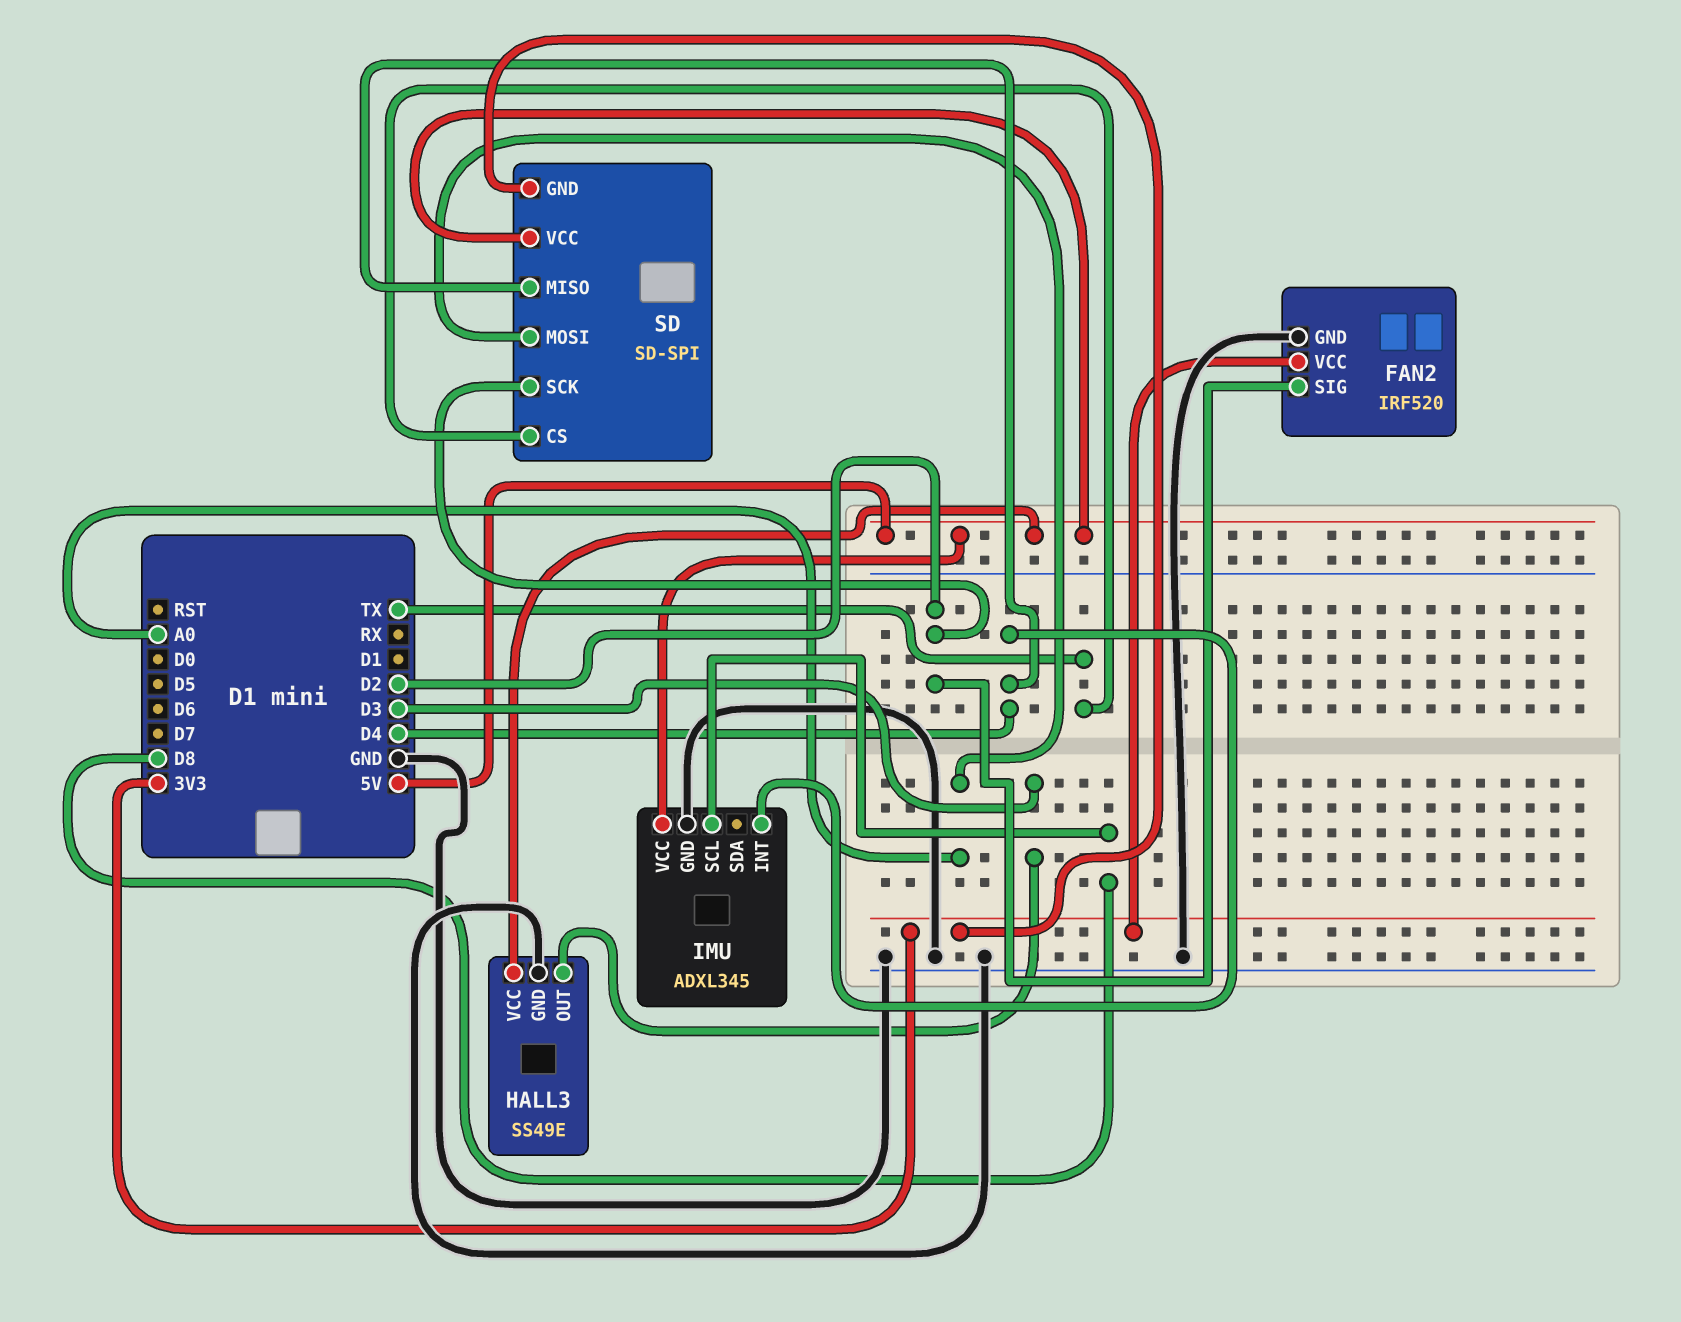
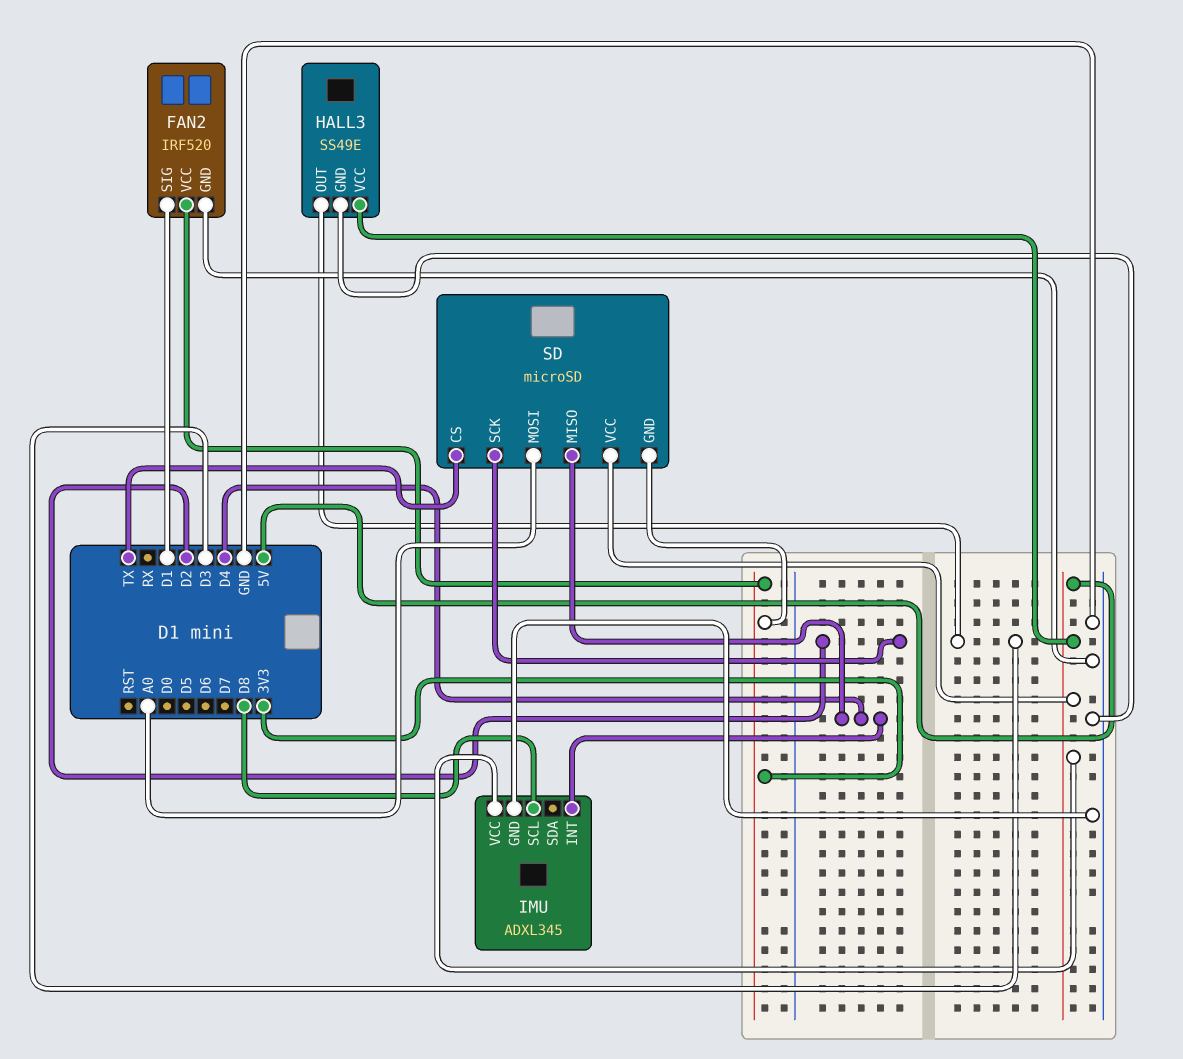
FAN2 pin SIG: D2 -> D1
SD: SD-SPI -> microSD

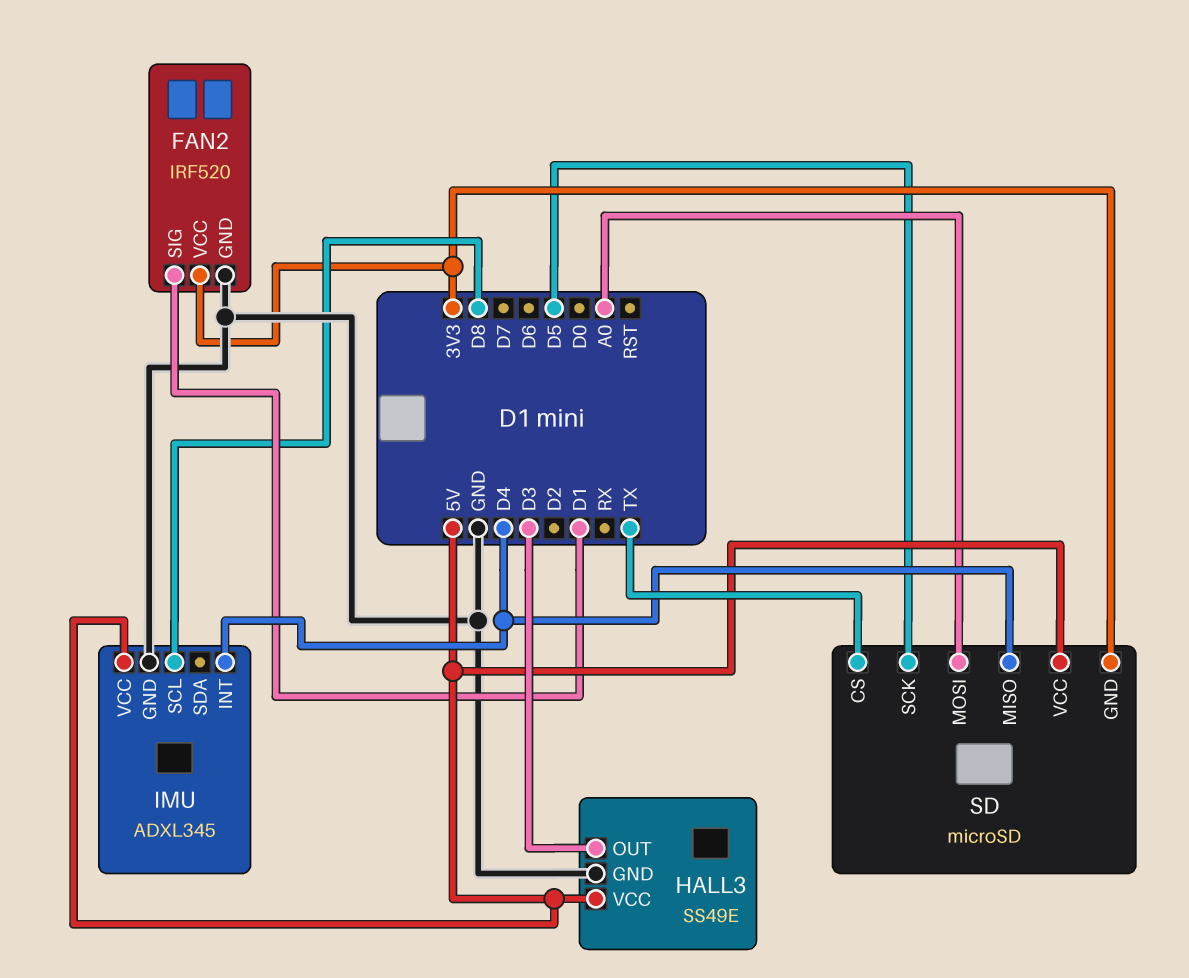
SD pin SCK: D2 -> D5

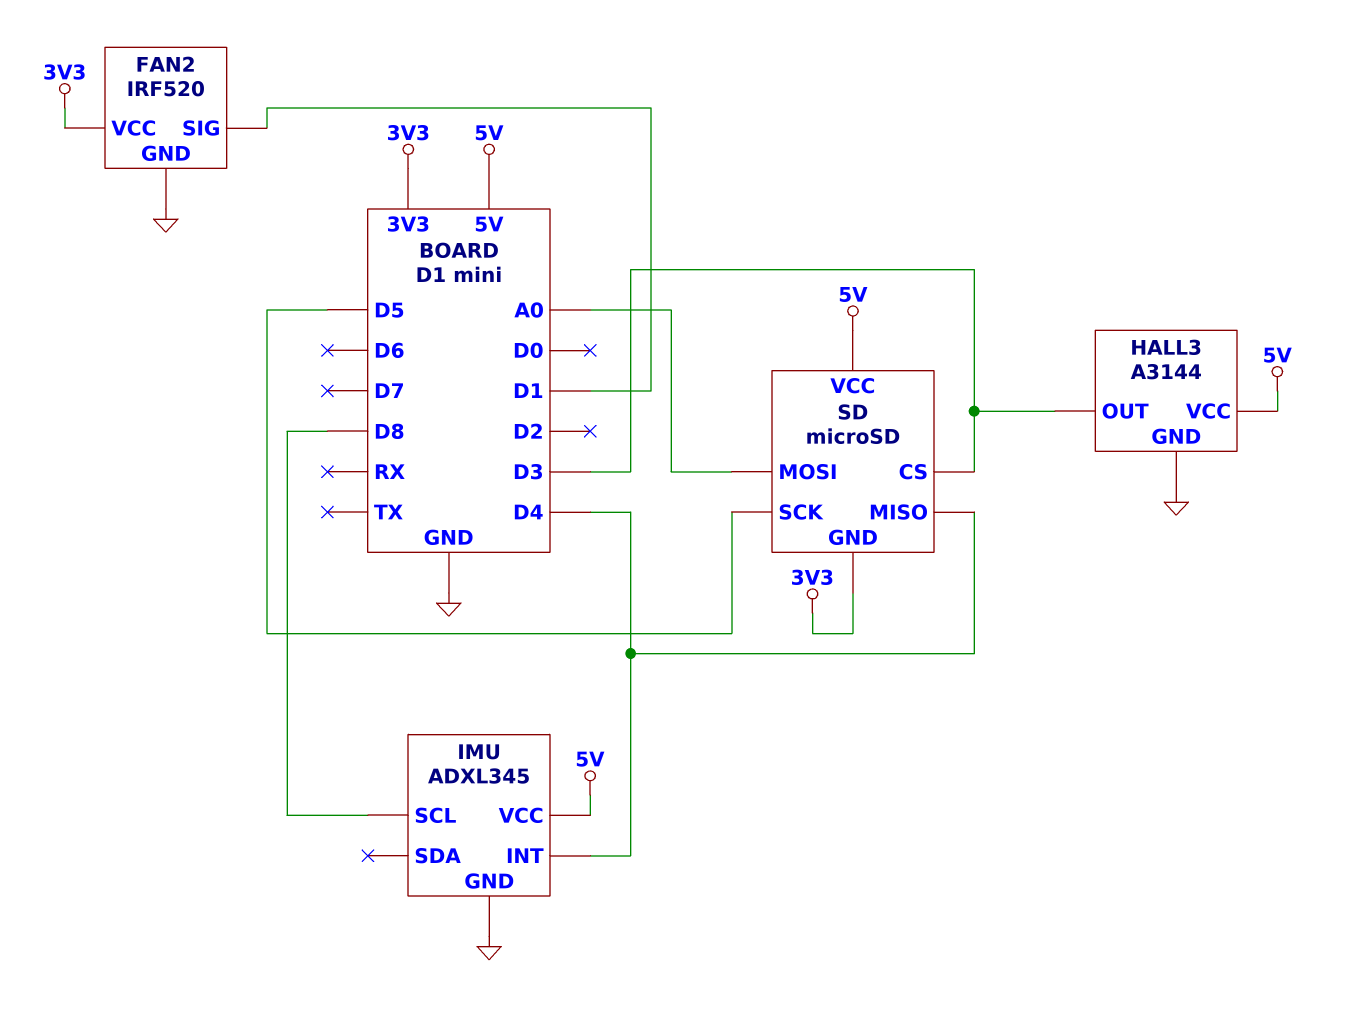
HALL3: SS49E -> A3144
SD pin CS: TX -> D3

